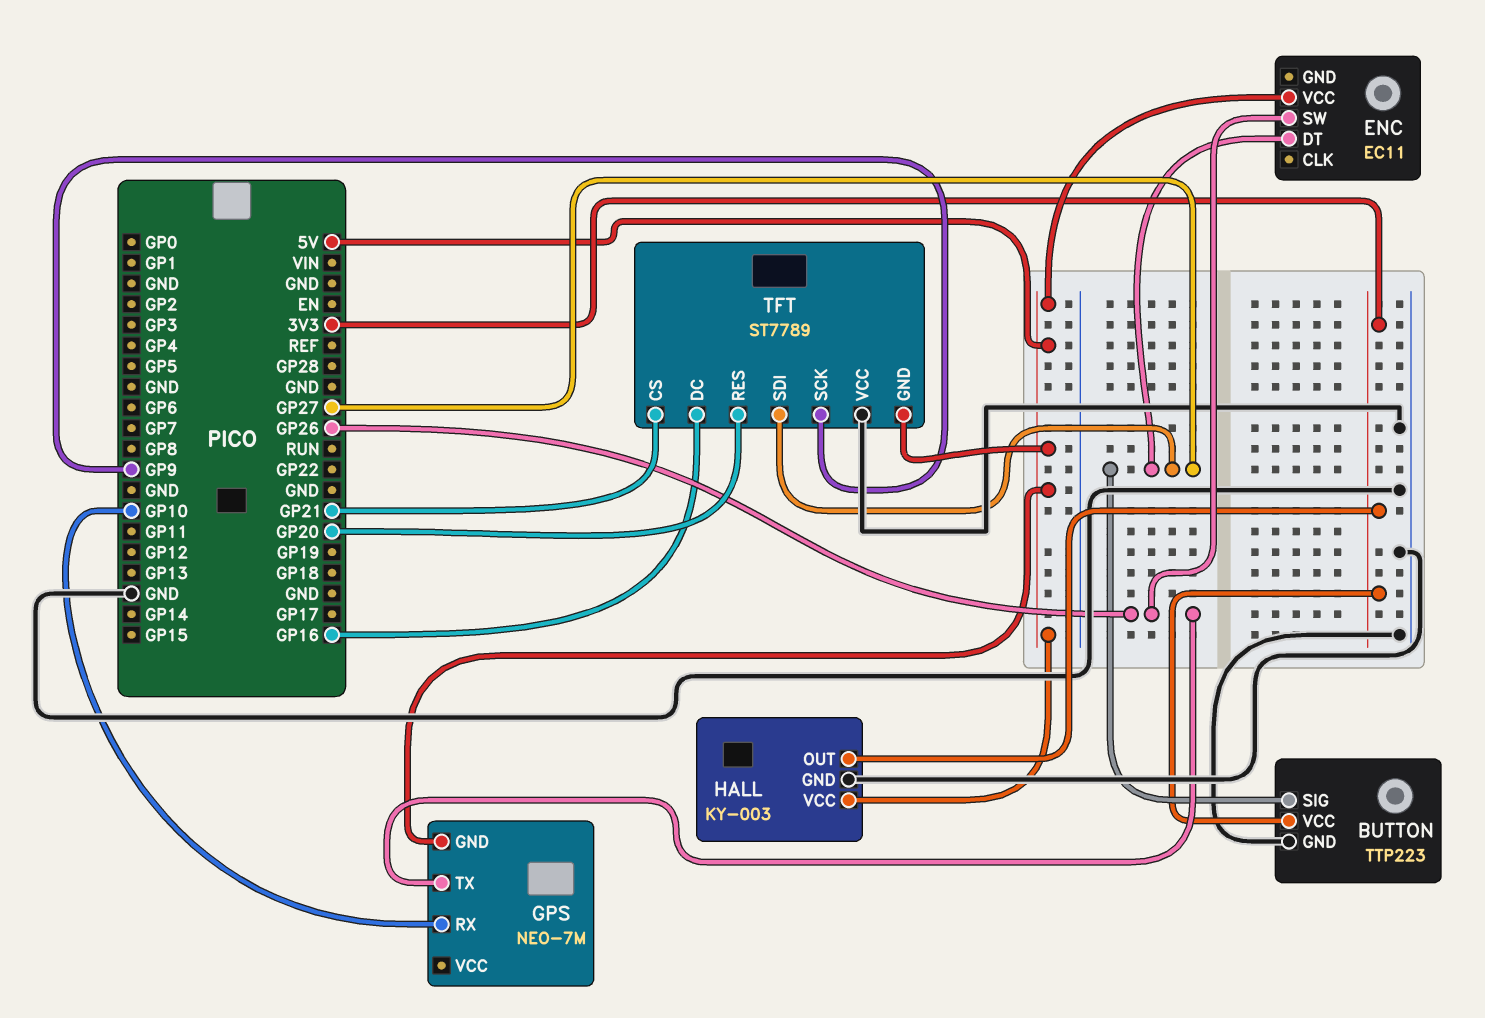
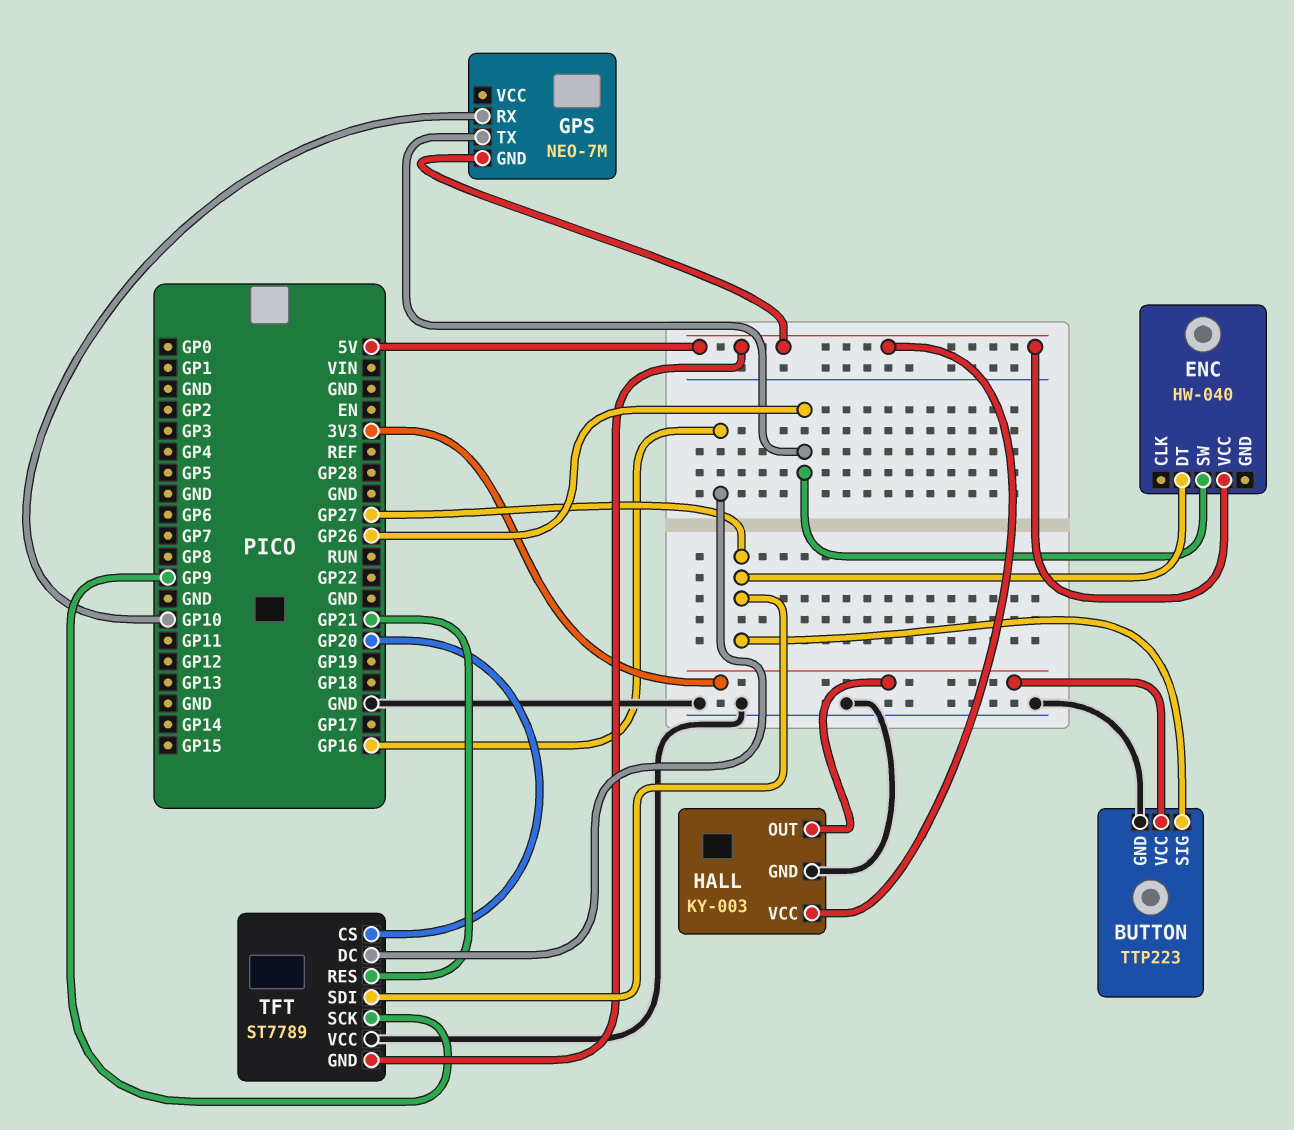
ENC: EC11 -> HW-040
TFT pin CS: GP21 -> GP20
TFT pin RES: GP20 -> GP21

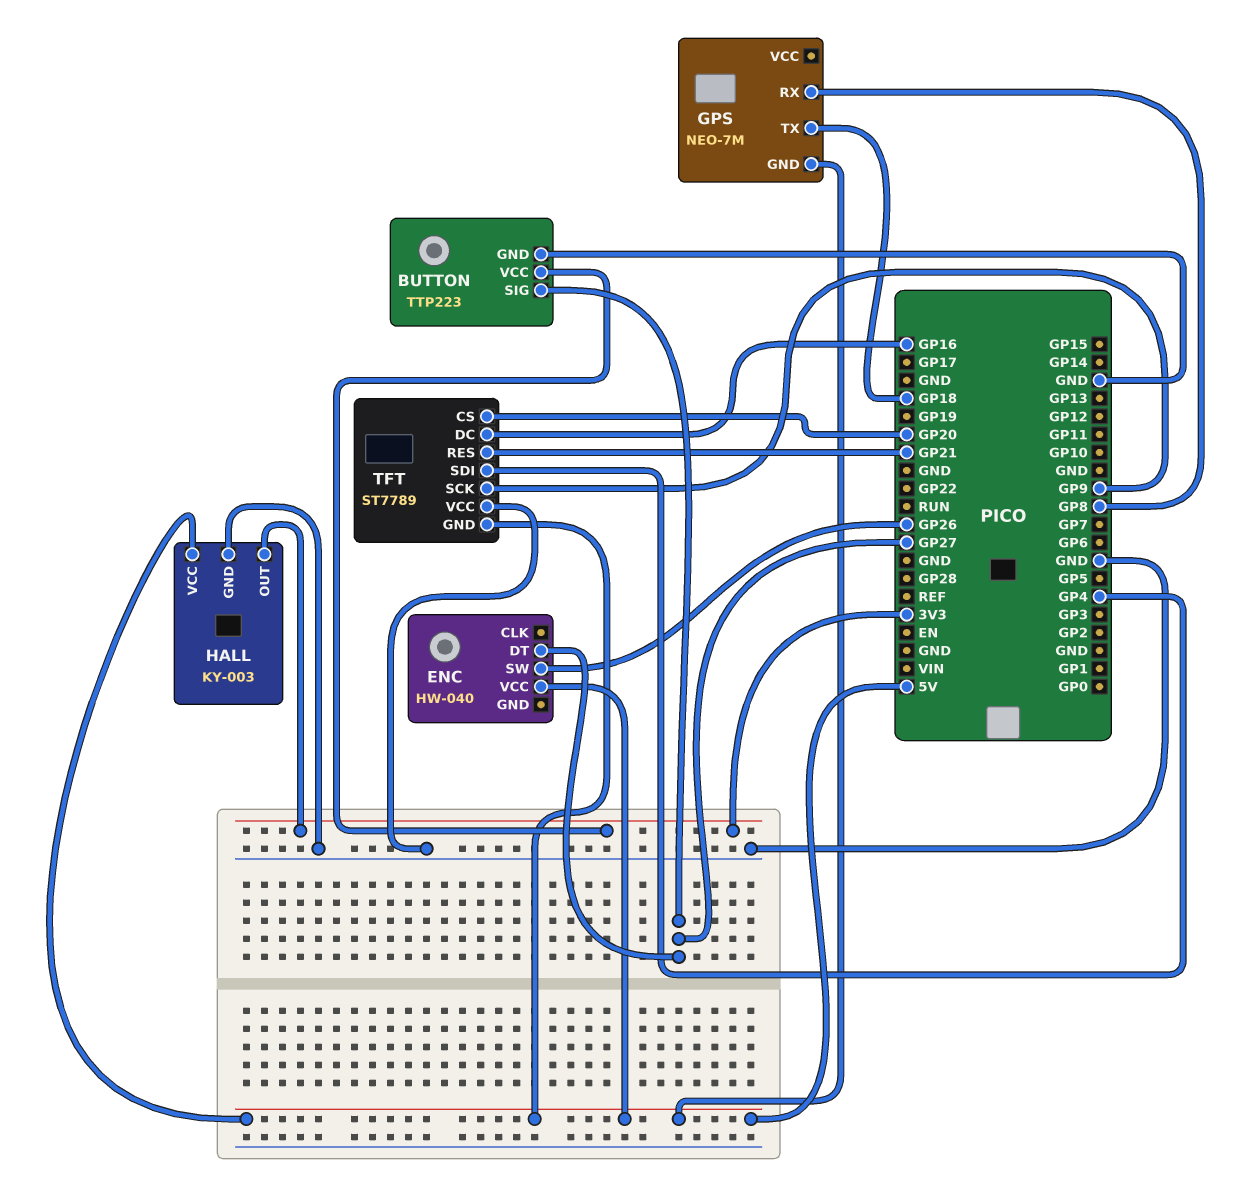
GPS pin RX: GP10 -> GP8
GPS pin TX: GP26 -> GP18
TFT pin SDI: GP27 -> GP4

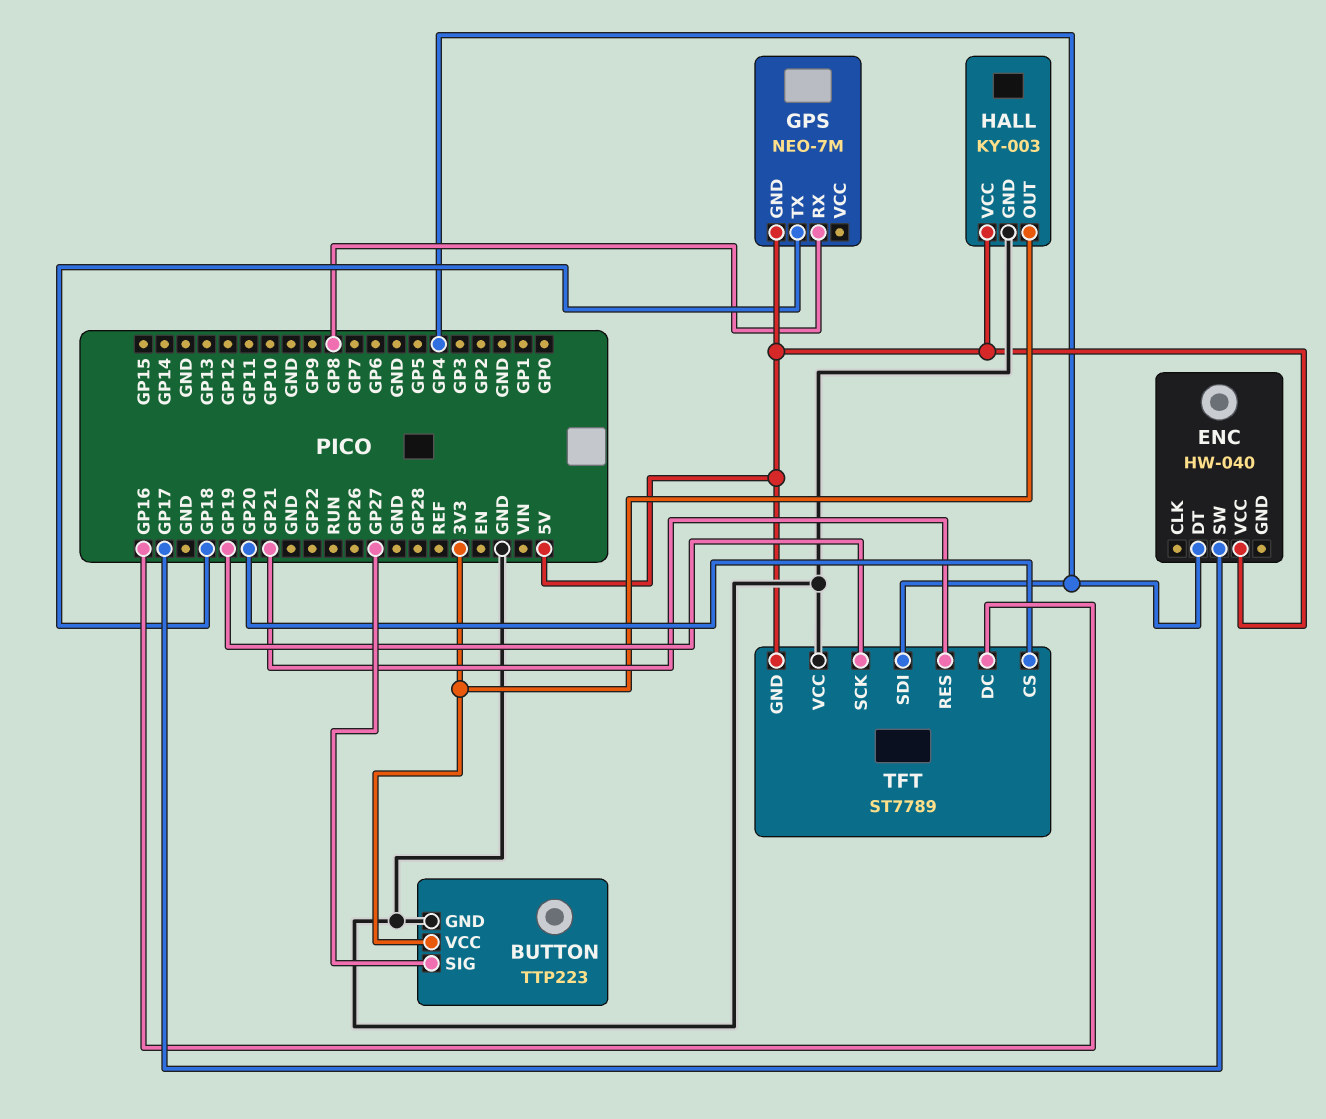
ENC pin DT: GP27 -> GP4
ENC pin SW: GP26 -> GP17
TFT pin SCK: GP9 -> GP19

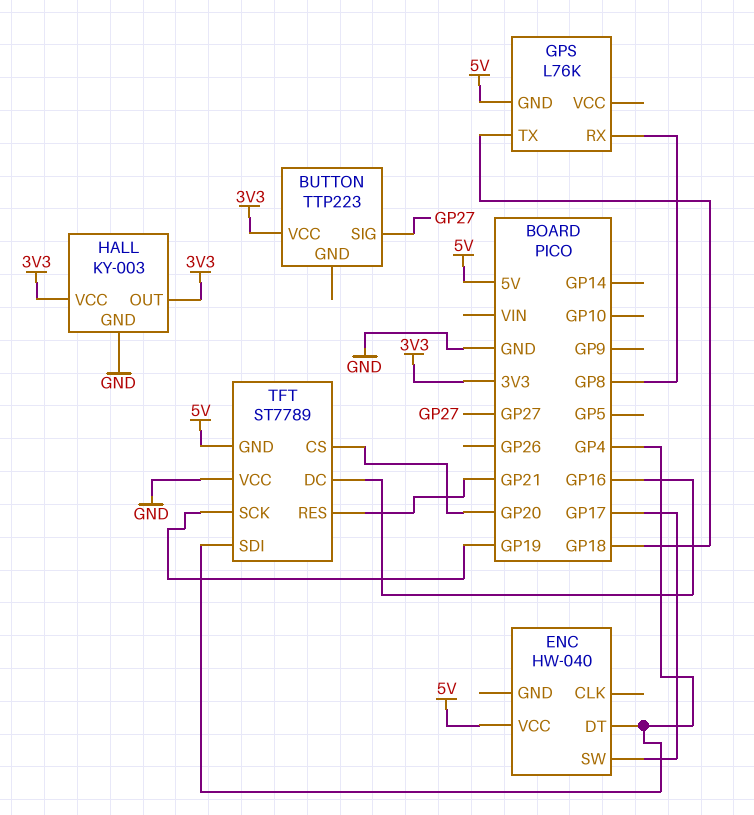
BUTTON pin GND: GND -> none
GPS: NEO-7M -> L76K
HALL pin VCC: 5V -> 3V3

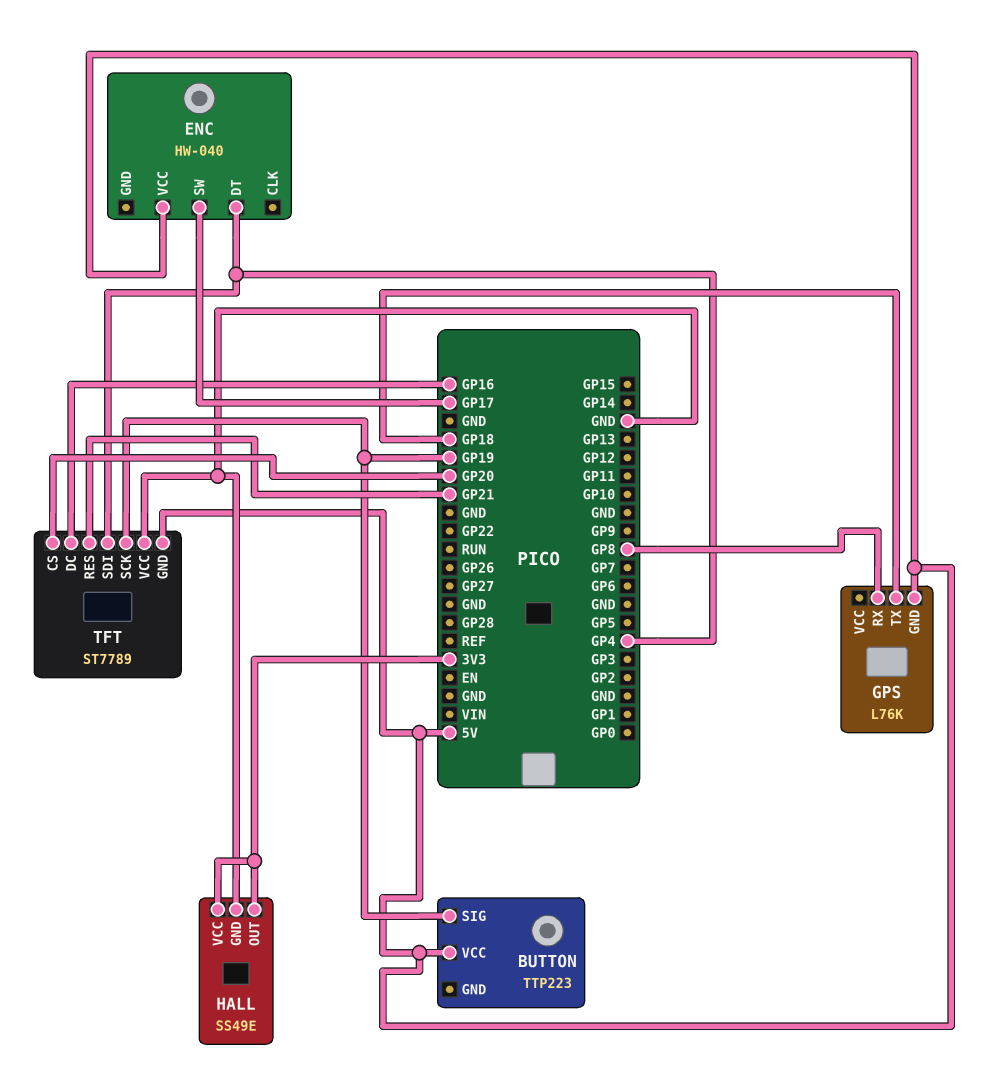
BUTTON pin SIG: GP27 -> GP19
BUTTON pin VCC: 3V3 -> 5V
HALL: KY-003 -> SS49E

